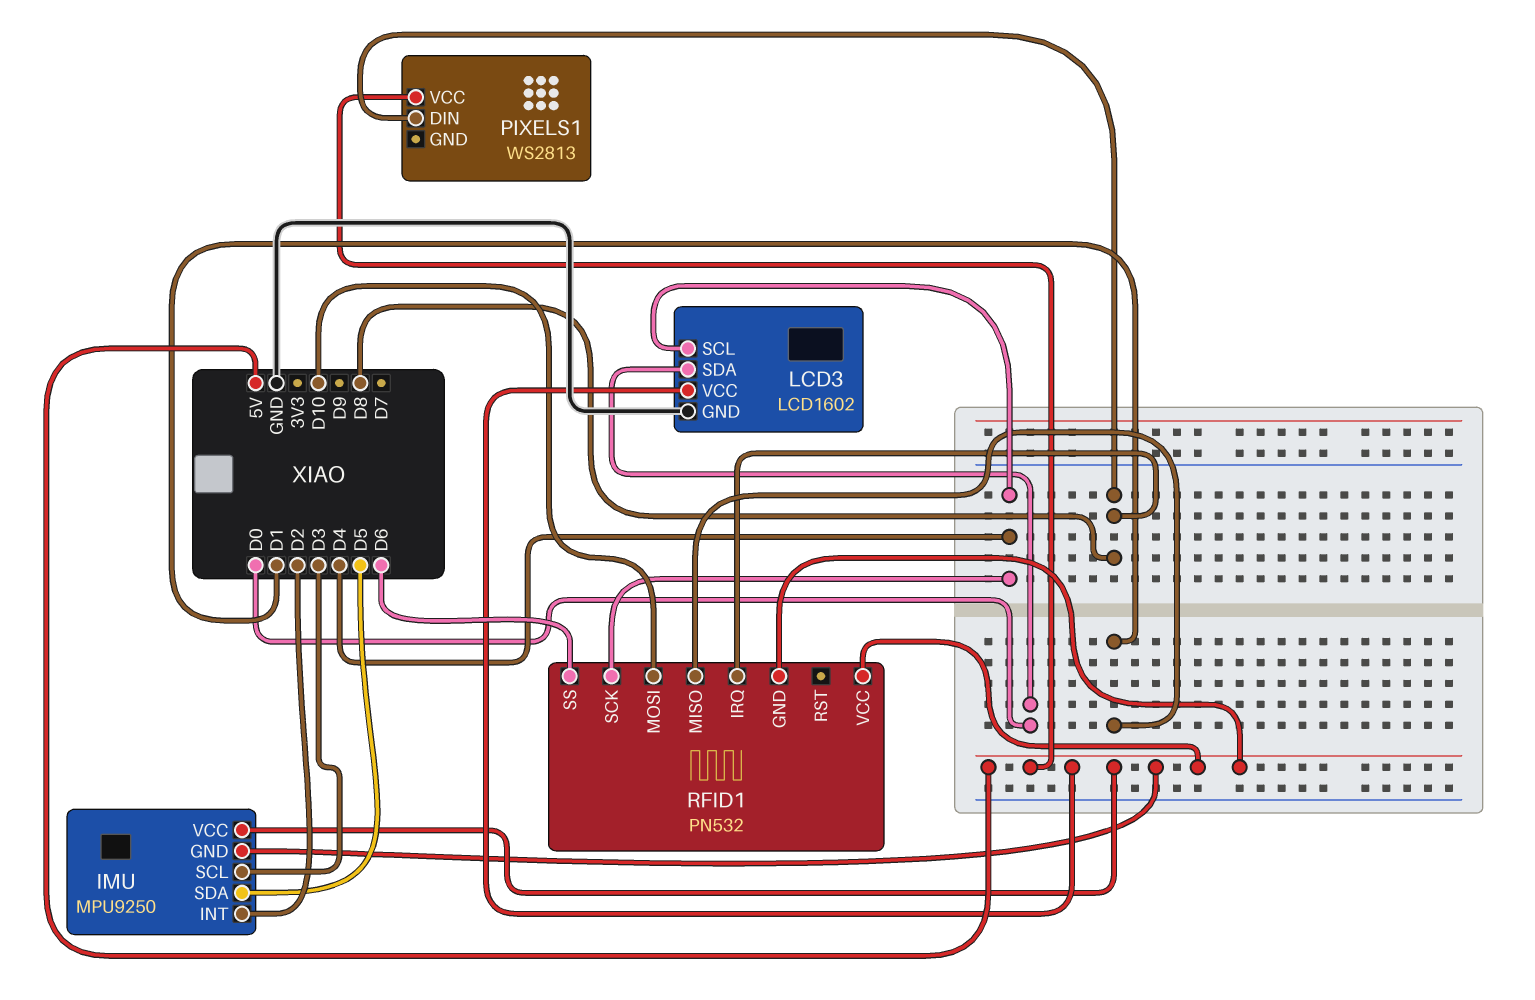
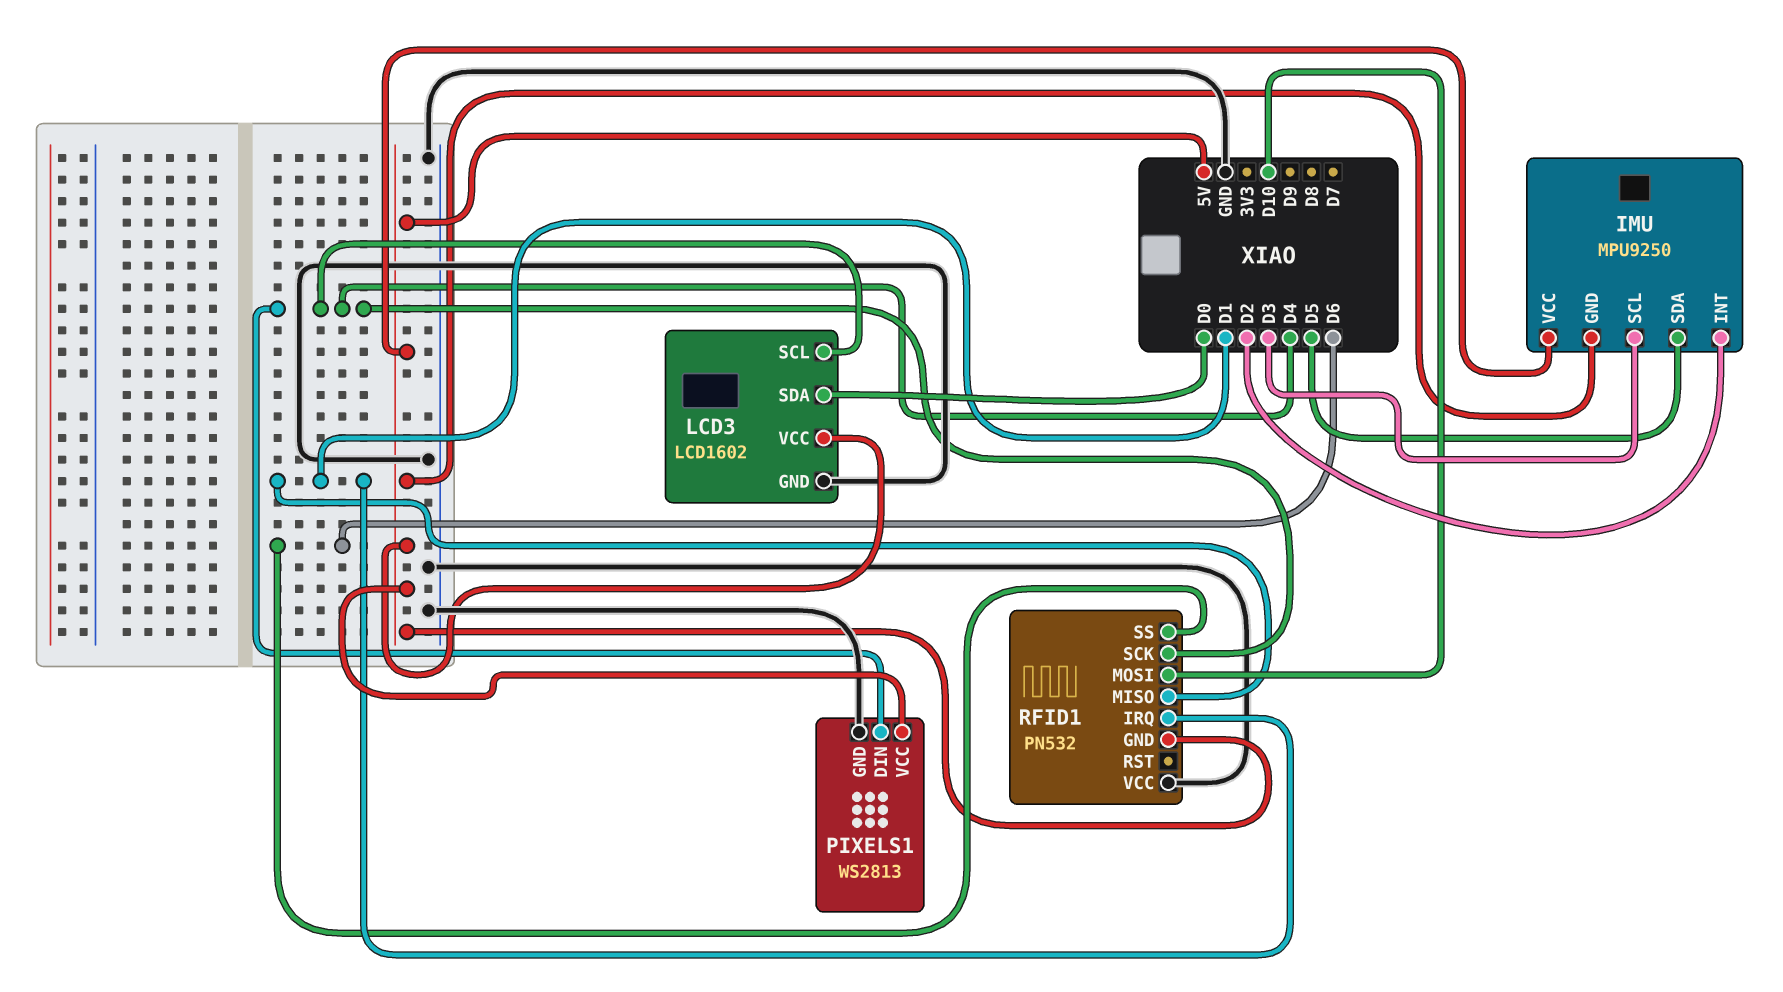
PIXELS1 pin DIN: D8 -> D4
PIXELS1 pin GND: none -> GND
RFID1 pin IRQ: D8 -> D1
RFID1 pin VCC: 5V -> GND

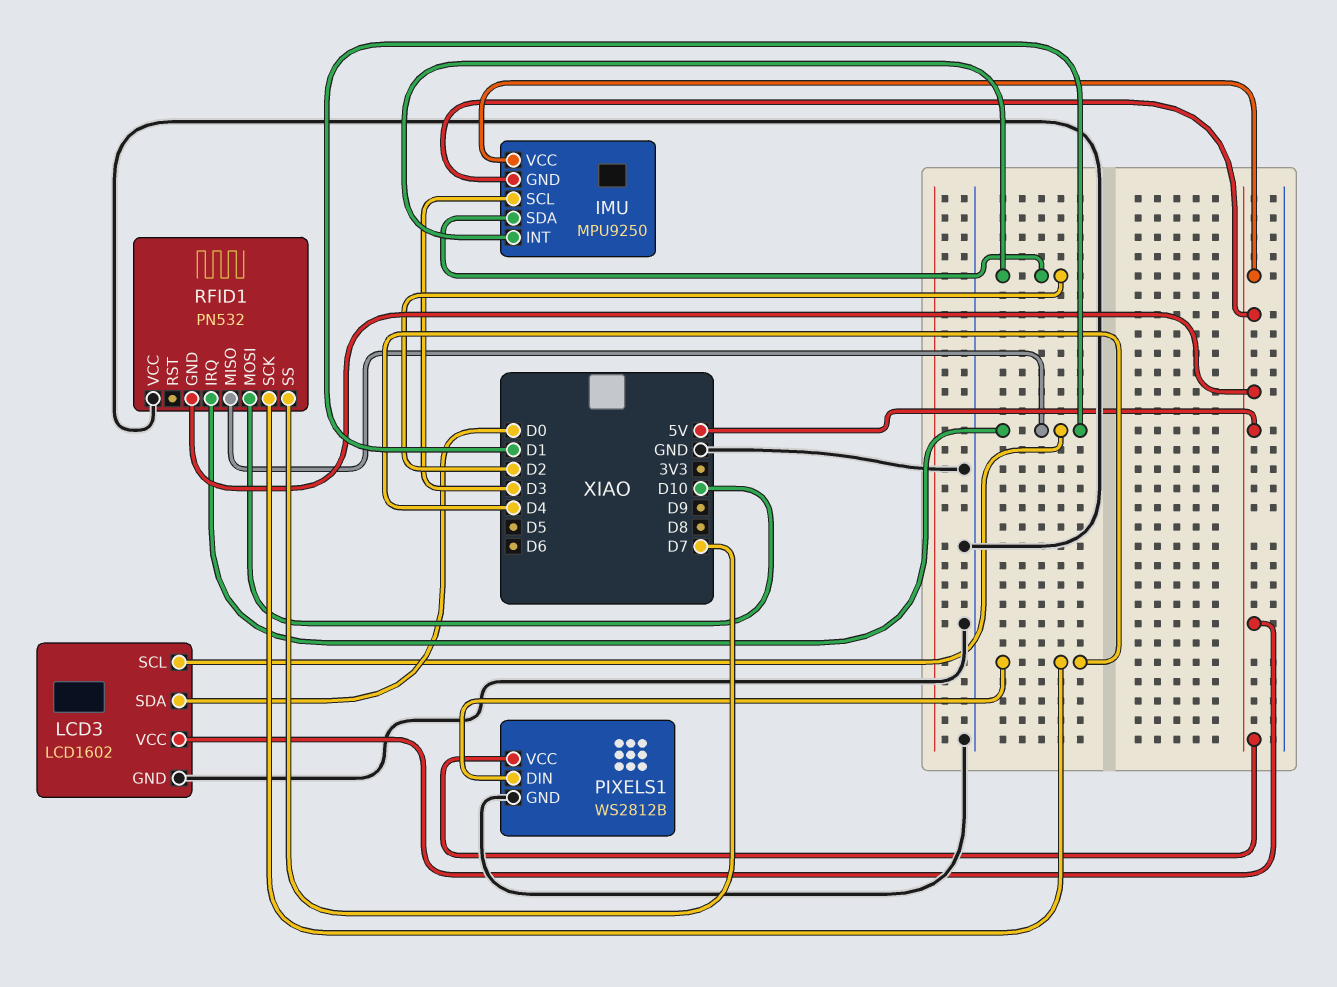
IMU pin SDA: D5 -> D2
LCD3 pin SCL: D4 -> D1
PIXELS1: WS2813 -> WS2812B
RFID1 pin SS: D6 -> D7

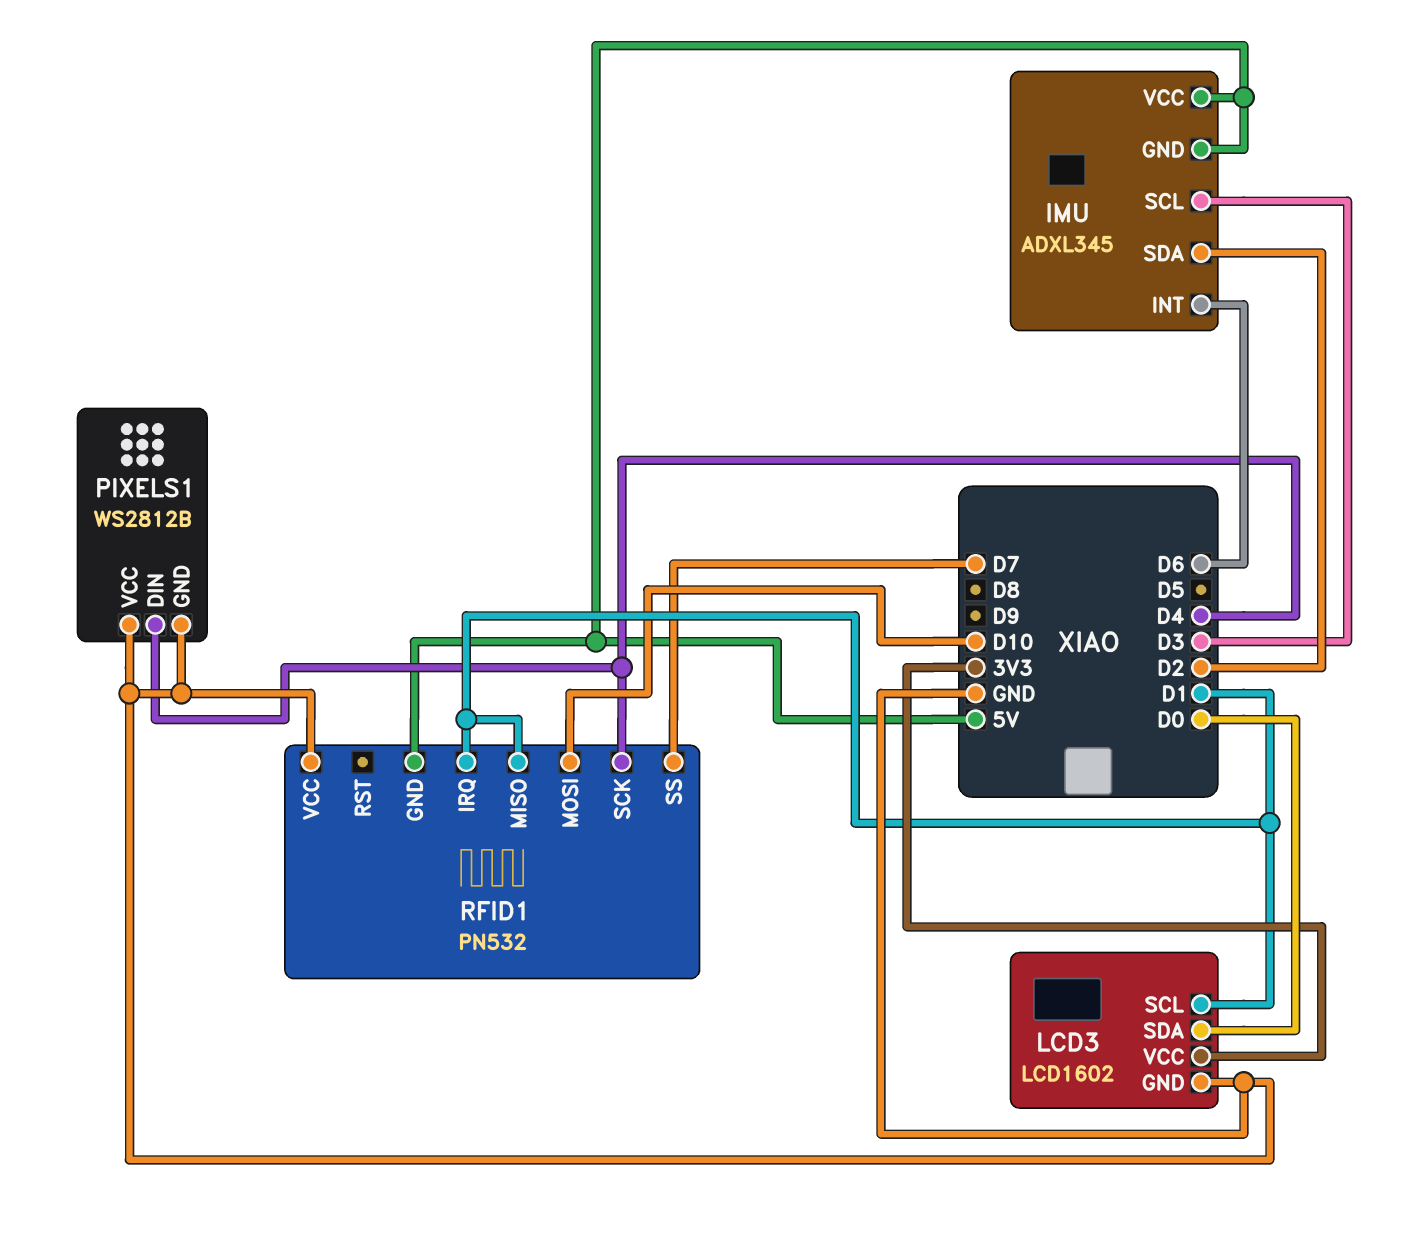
IMU: MPU9250 -> ADXL345
IMU pin INT: D2 -> D6
LCD3 pin VCC: 5V -> 3V3
PIXELS1 pin VCC: 5V -> GND

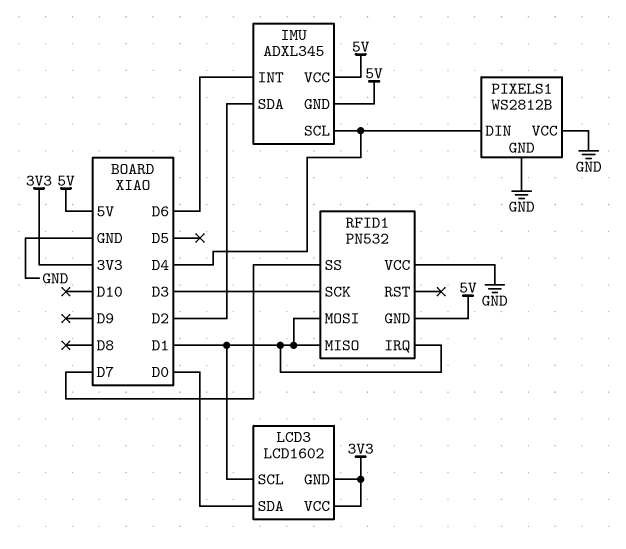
IMU pin SCL: D3 -> D4
LCD3 pin GND: GND -> 3V3
RFID1 pin MOSI: D10 -> D1
RFID1 pin SCK: D4 -> D3

